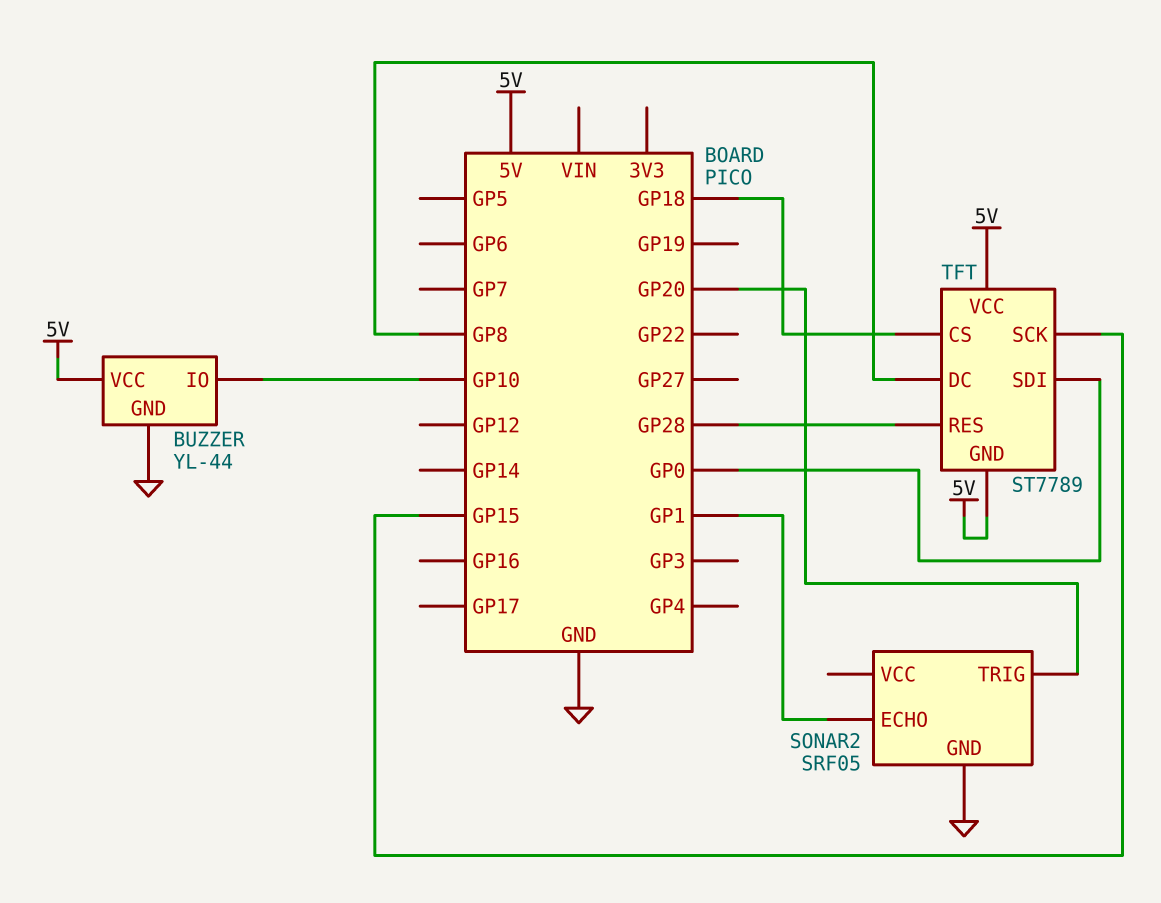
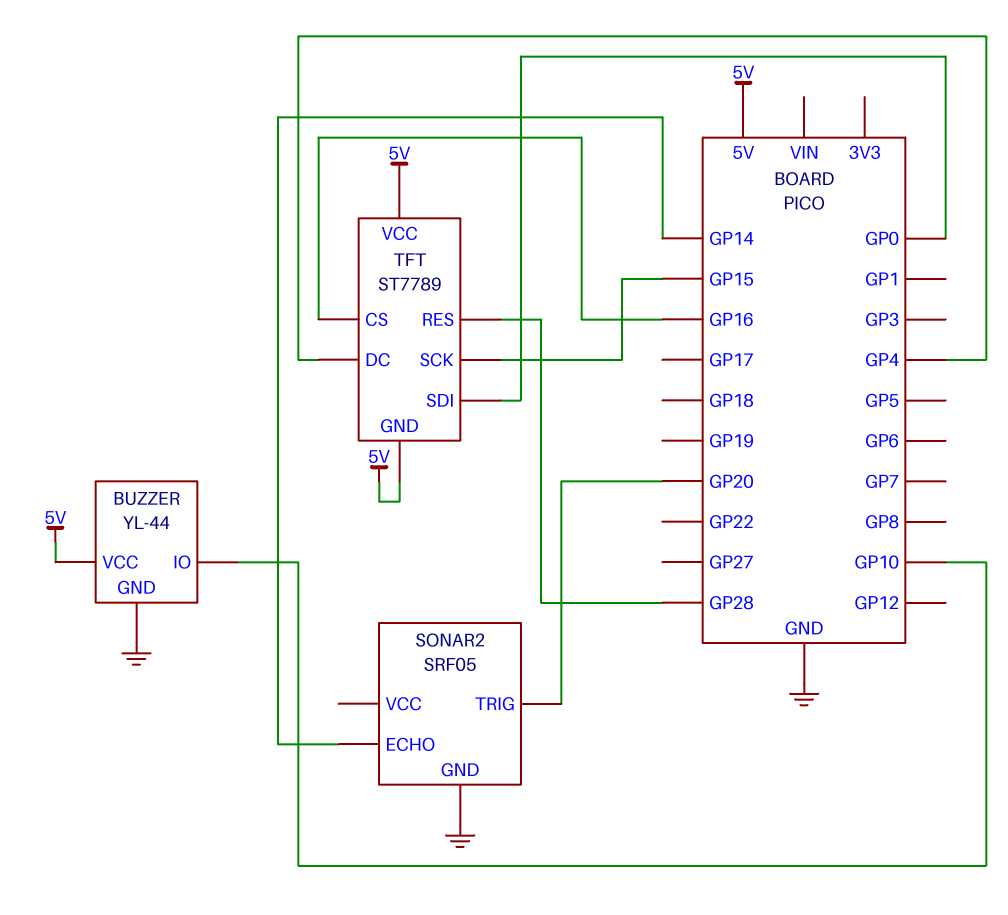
SONAR2 pin ECHO: GP1 -> GP14
TFT pin CS: GP18 -> GP16
TFT pin DC: GP8 -> GP4

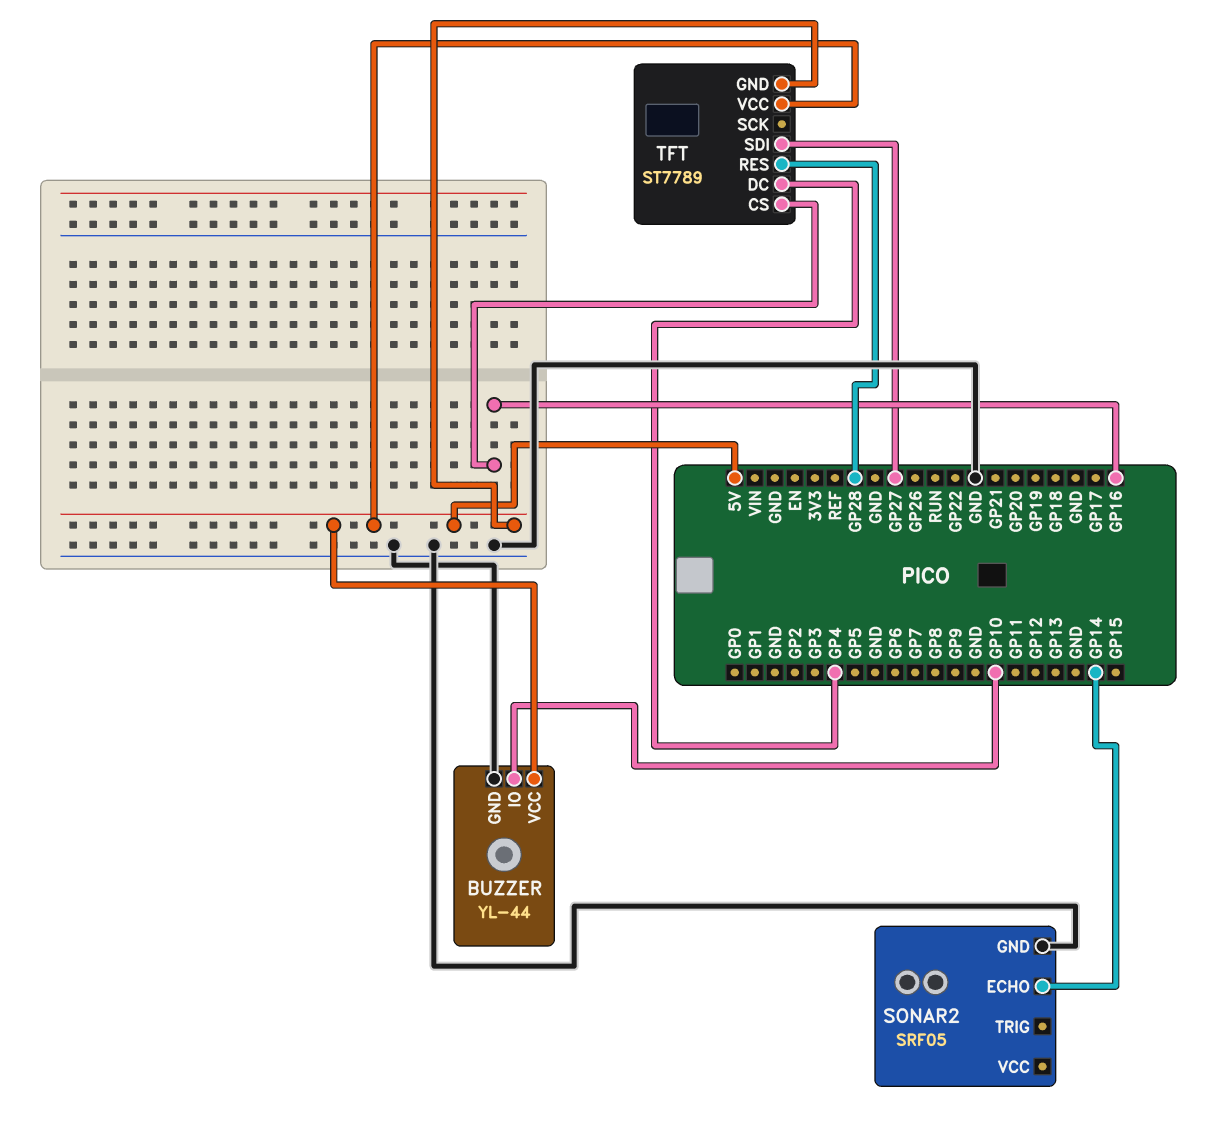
SONAR2 pin TRIG: GP20 -> none
TFT pin SCK: GP15 -> none
TFT pin SDI: GP0 -> GP27

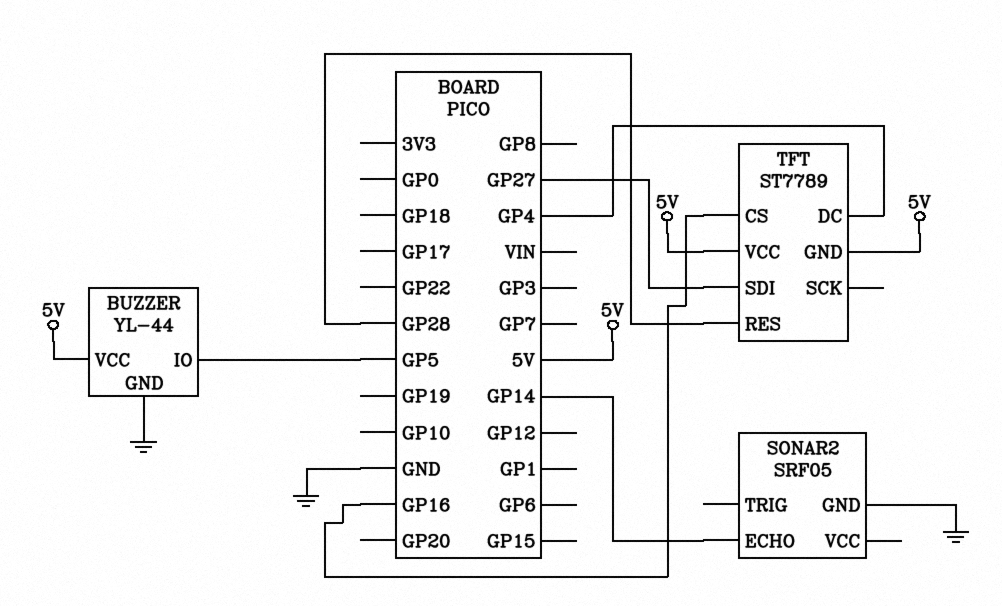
BUZZER pin IO: GP10 -> GP5

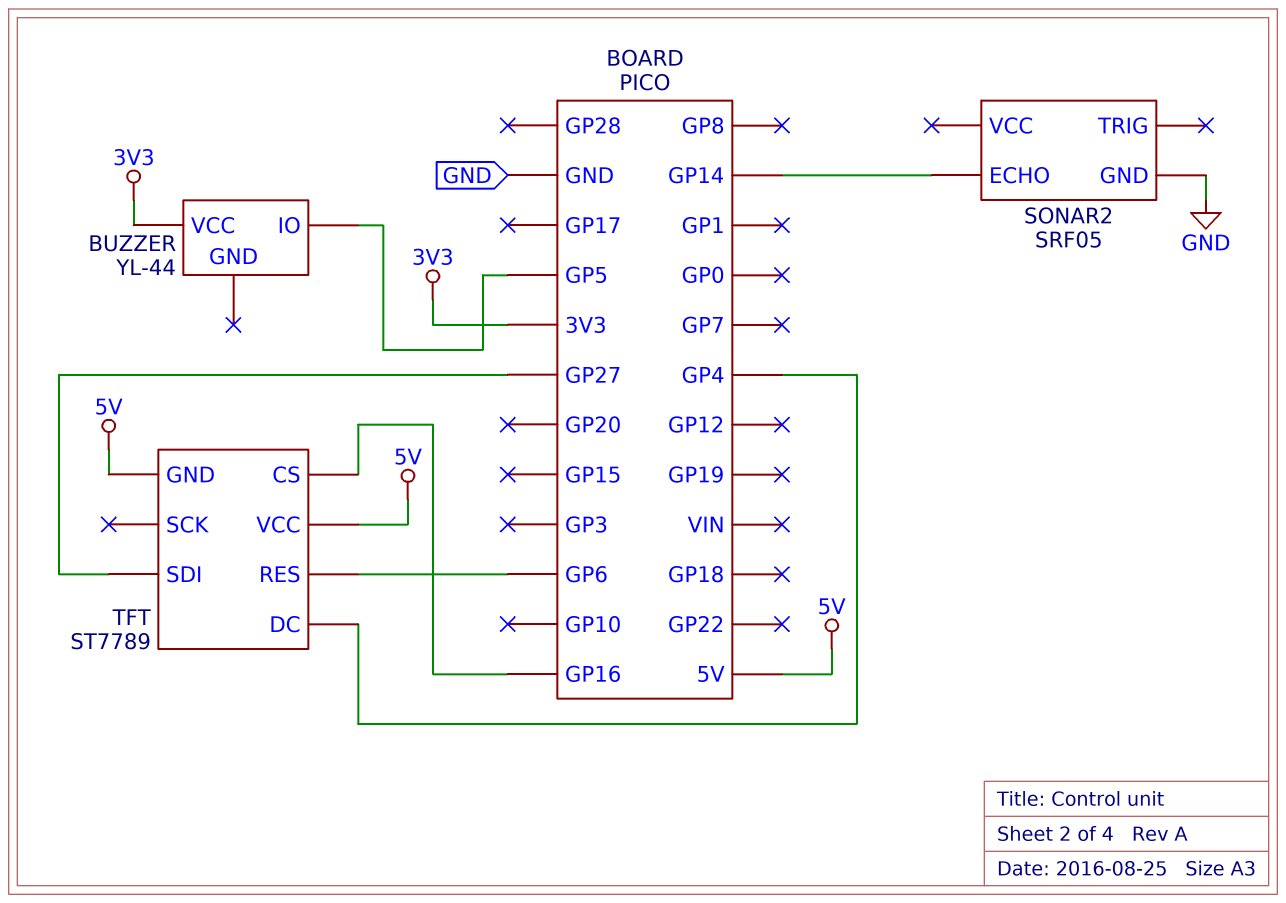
BUZZER pin GND: GND -> none
BUZZER pin VCC: 5V -> 3V3
TFT pin RES: GP28 -> GP6

